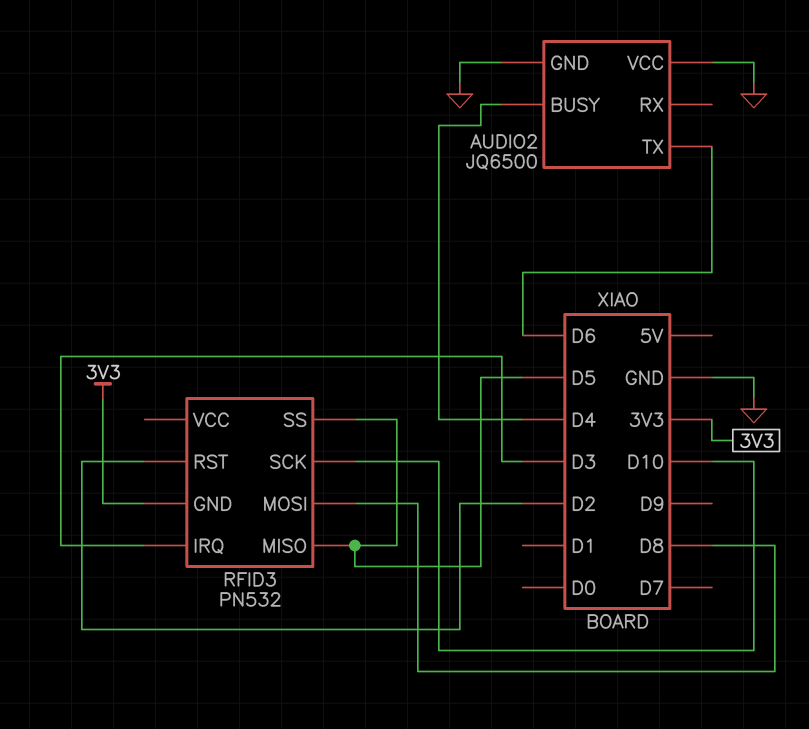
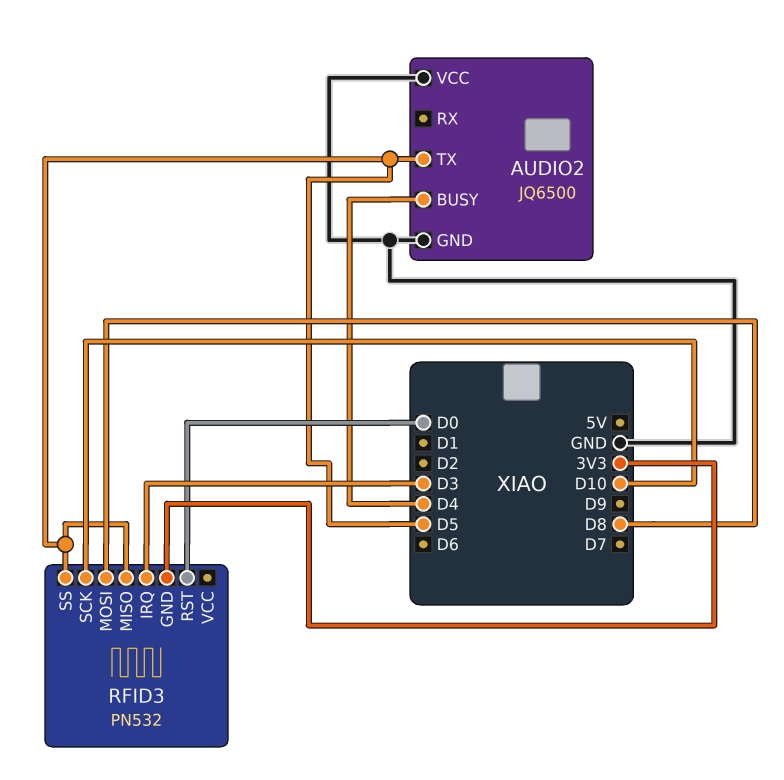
AUDIO2 pin TX: D6 -> D5
RFID3 pin RST: D2 -> D0

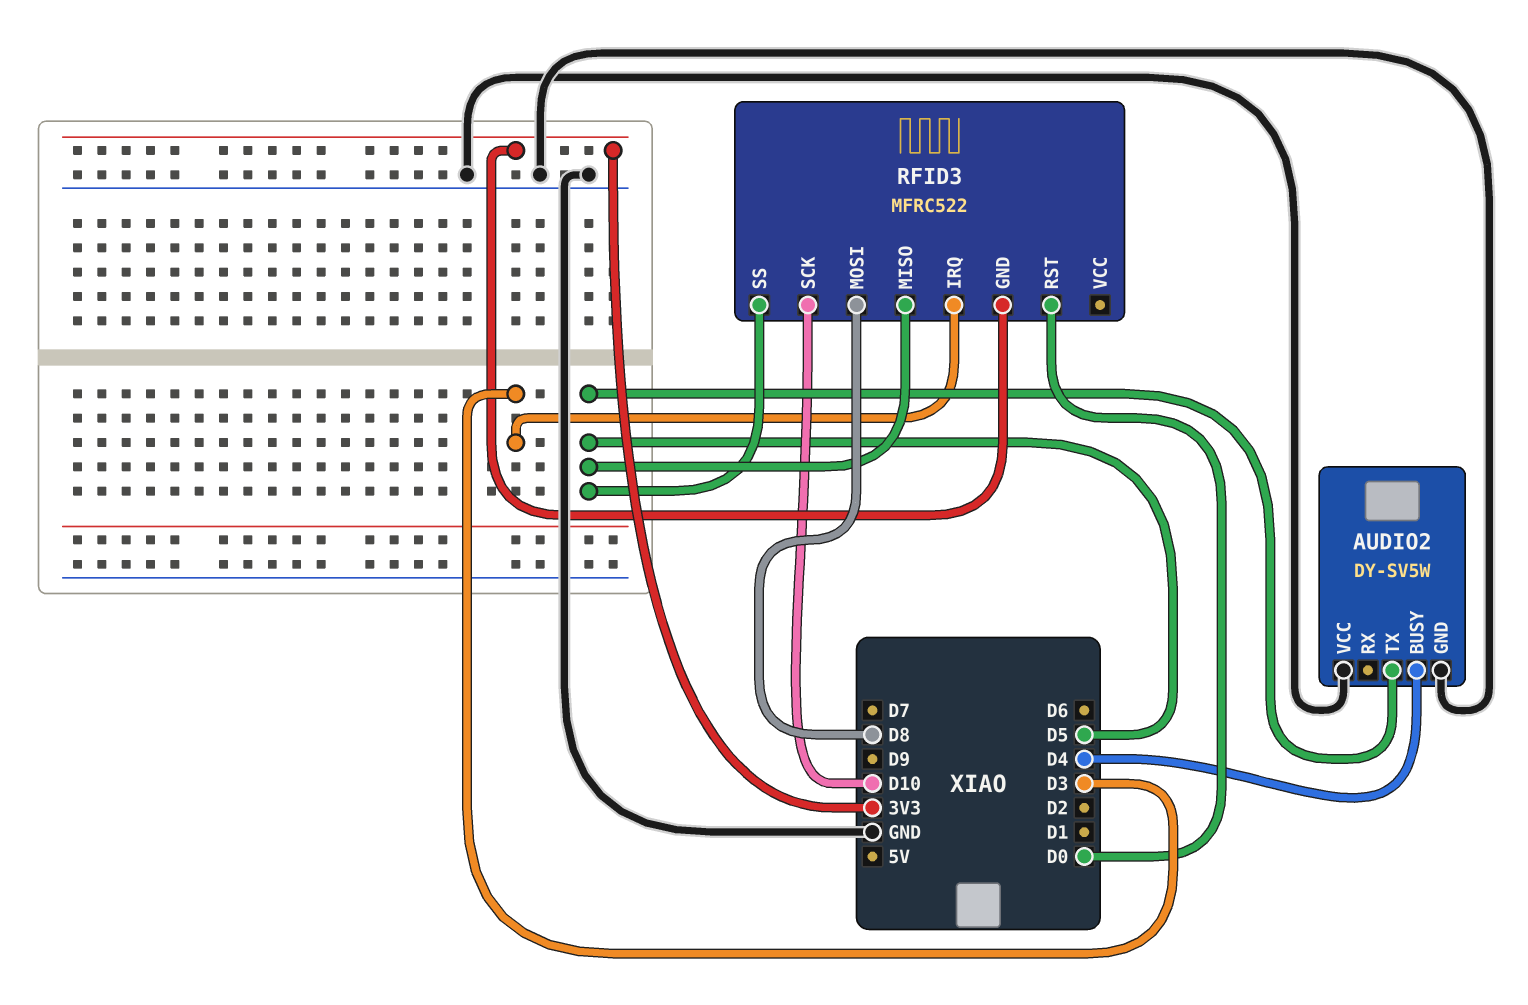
AUDIO2: JQ6500 -> DY-SV5W
RFID3: PN532 -> MFRC522

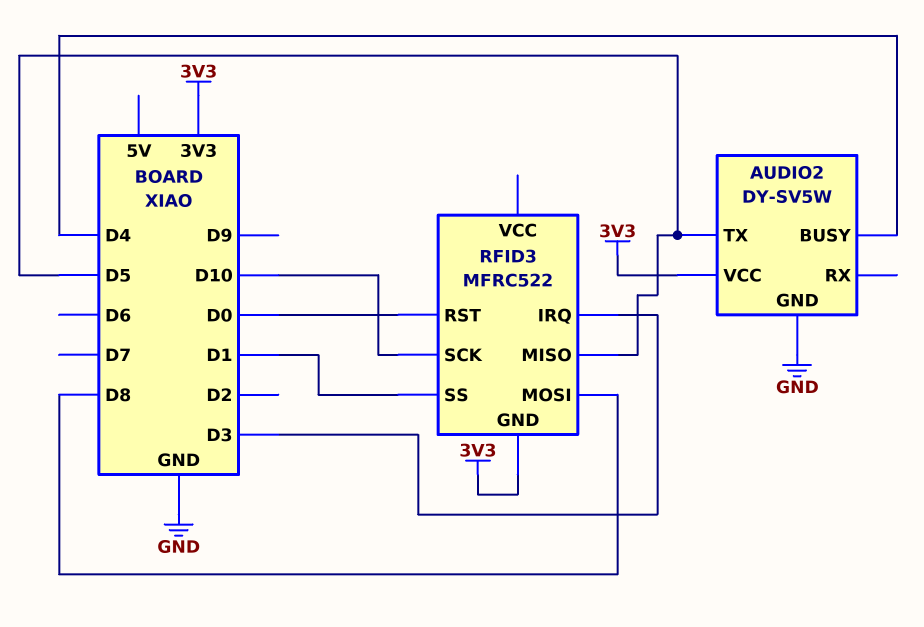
AUDIO2 pin VCC: GND -> 3V3
RFID3 pin SS: D5 -> D1

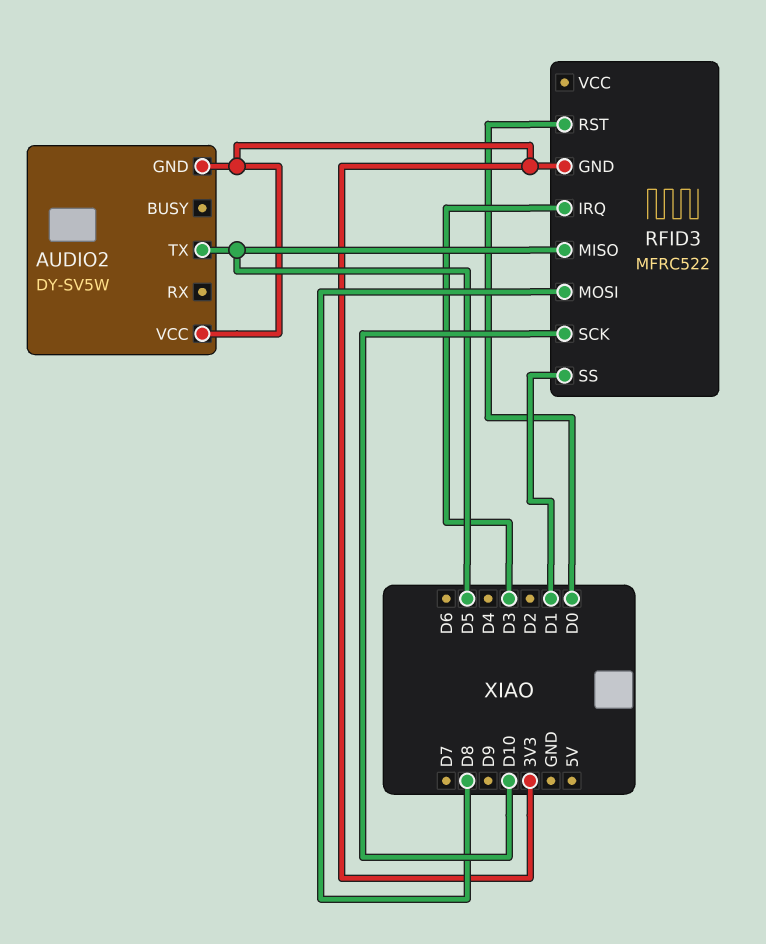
AUDIO2 pin BUSY: D4 -> none
AUDIO2 pin GND: GND -> 3V3

